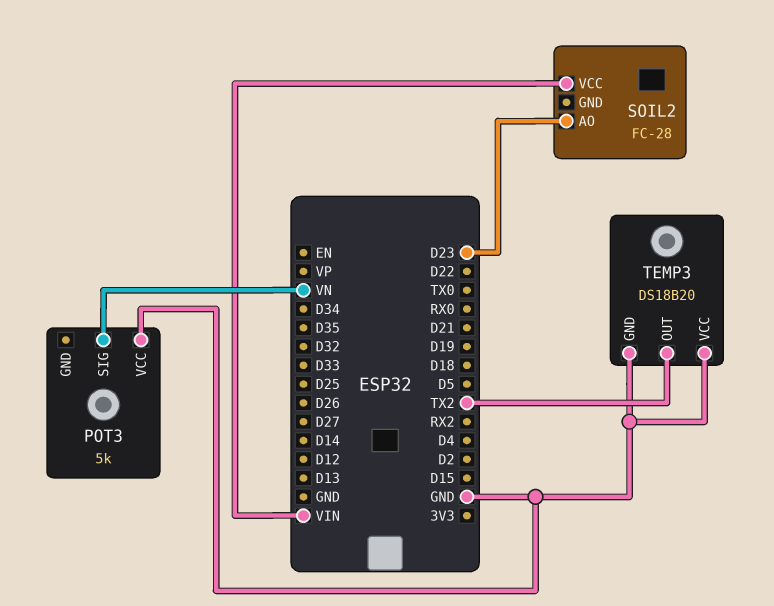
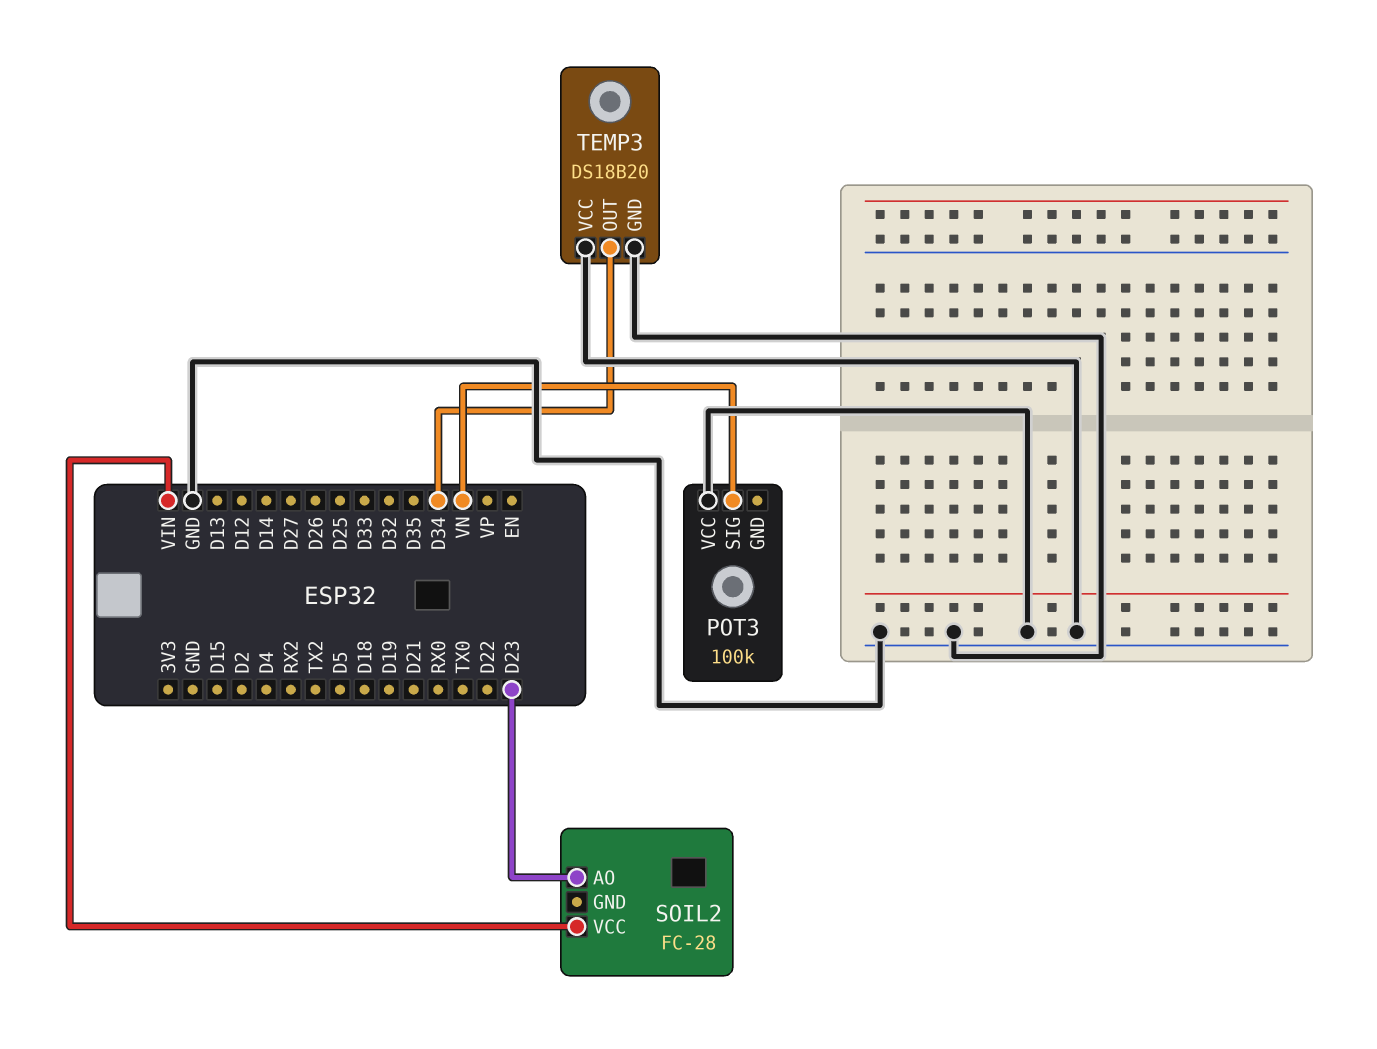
POT3: 5k -> 100k
TEMP3 pin OUT: TX2 -> D34

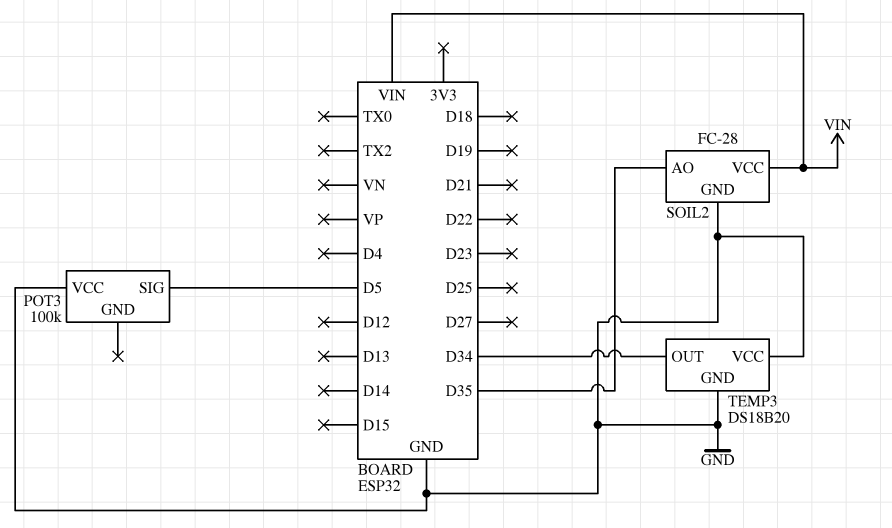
POT3 pin SIG: VN -> D5
SOIL2 pin AO: D23 -> D35
SOIL2 pin GND: none -> GND

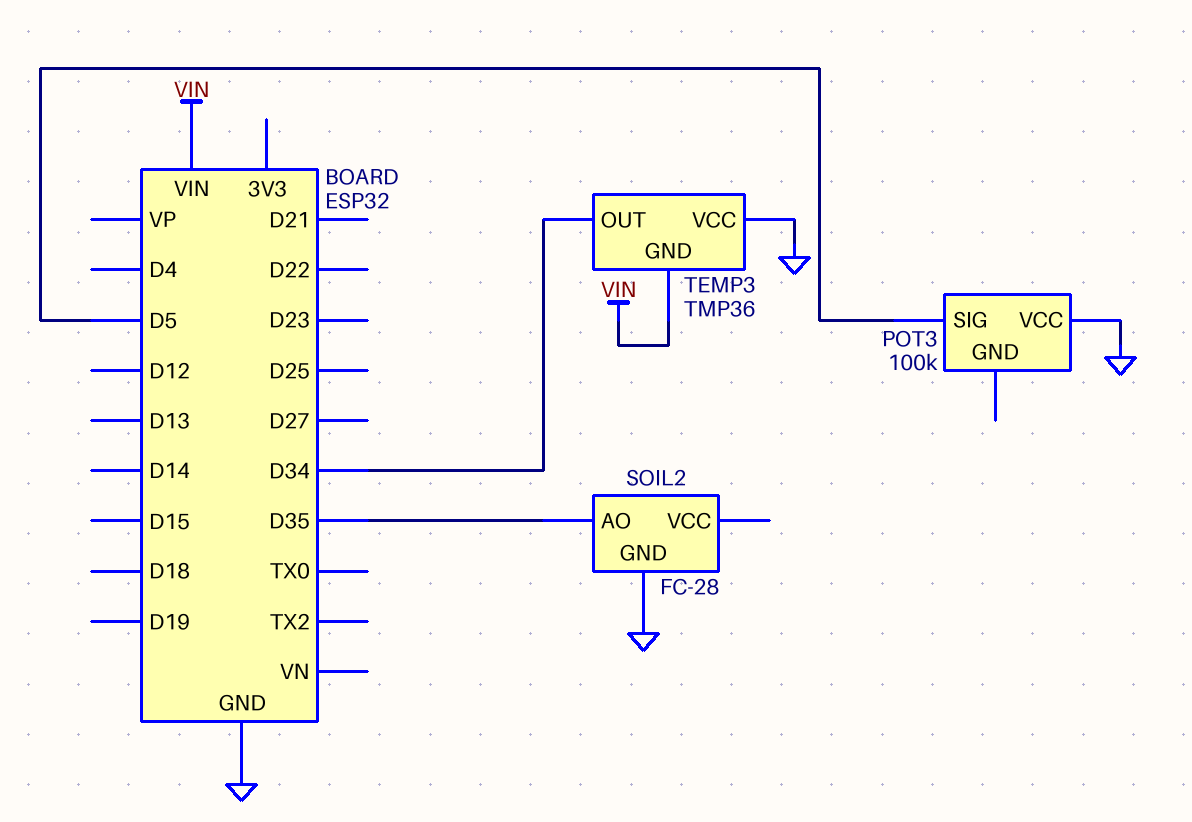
SOIL2 pin VCC: VIN -> none
TEMP3: DS18B20 -> TMP36
TEMP3 pin GND: GND -> VIN

